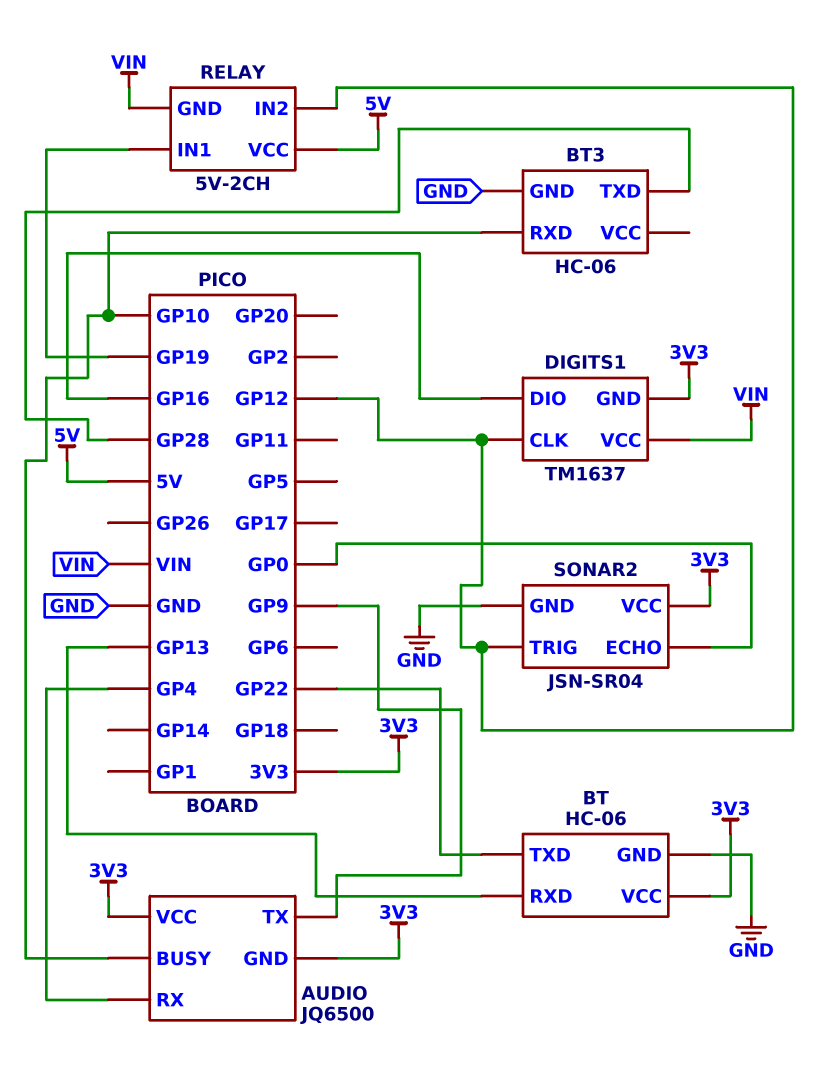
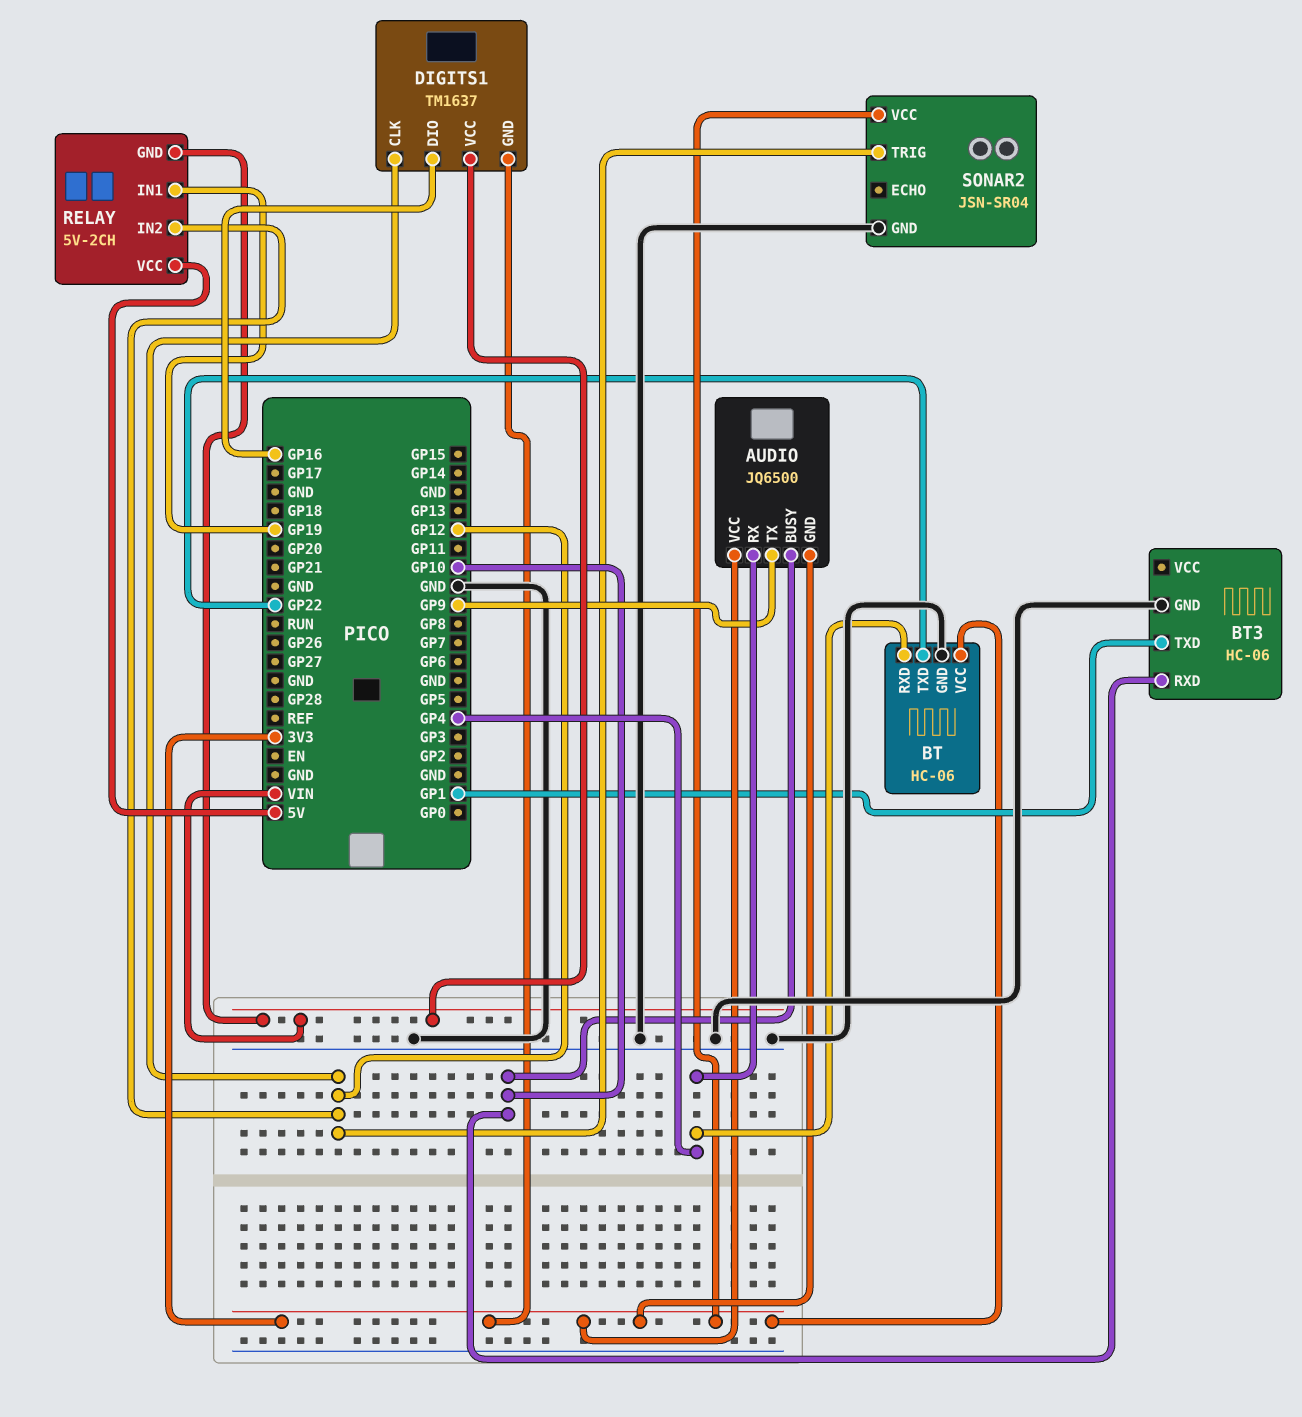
BT pin RXD: GP13 -> GP4
BT3 pin TXD: GP28 -> GP1
SONAR2 pin ECHO: GP0 -> none

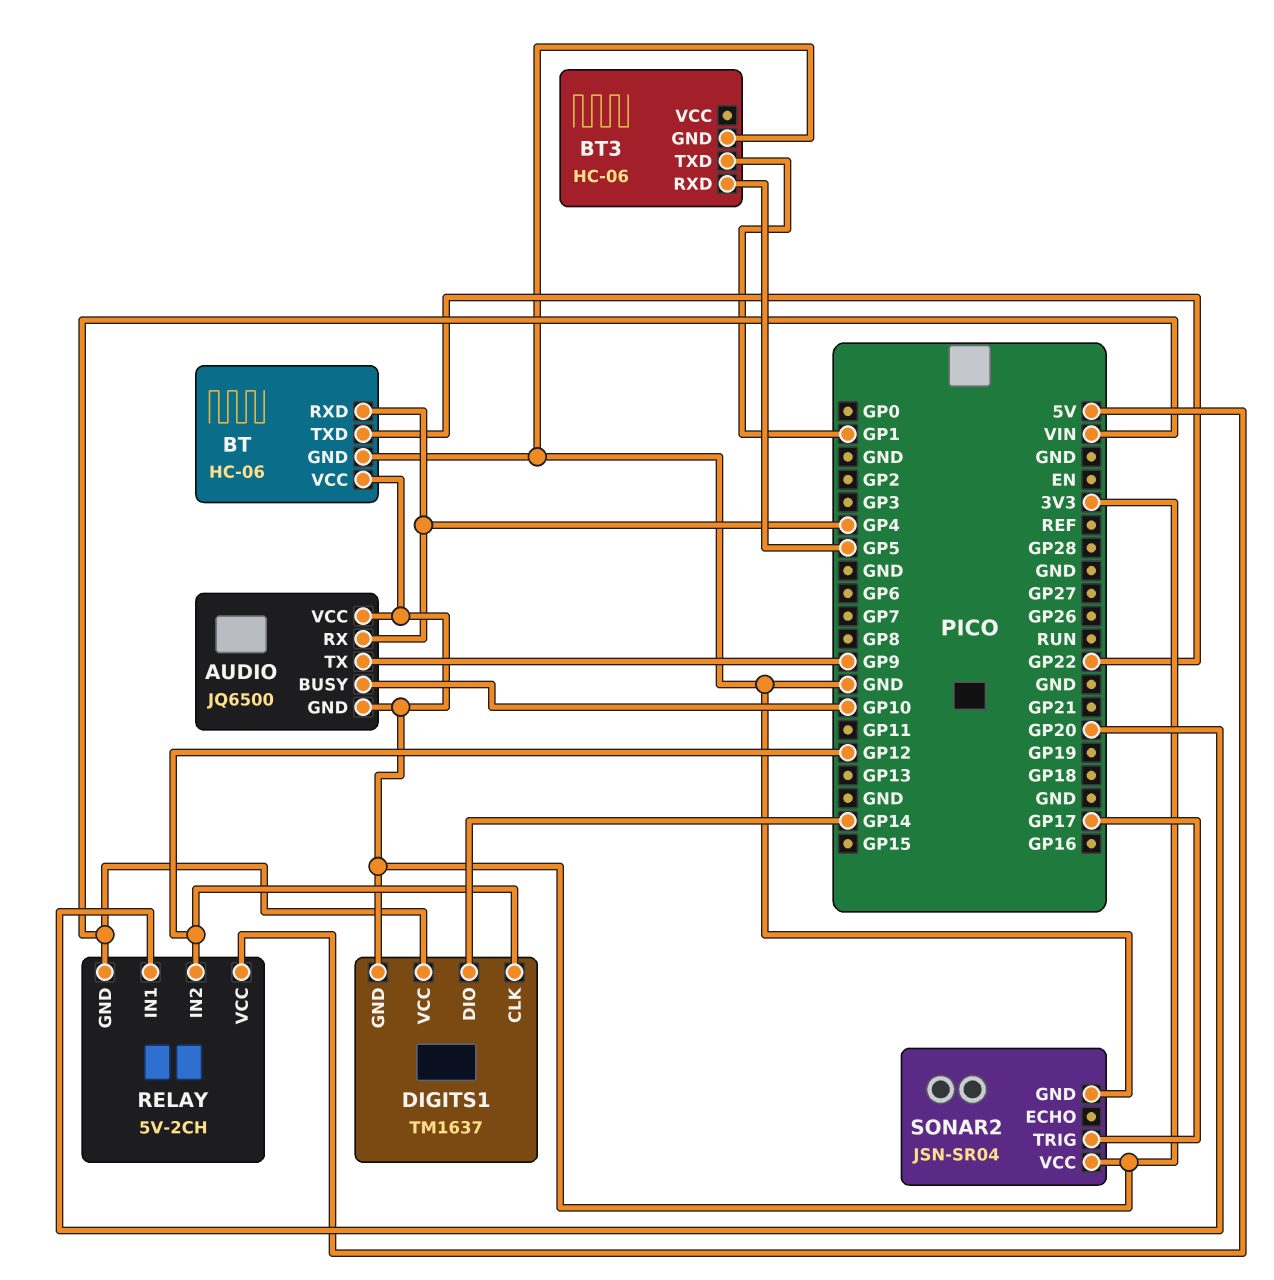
BT3 pin RXD: GP10 -> GP5
DIGITS1 pin DIO: GP16 -> GP14
RELAY pin IN1: GP19 -> GP20
SONAR2 pin TRIG: GP12 -> GP17

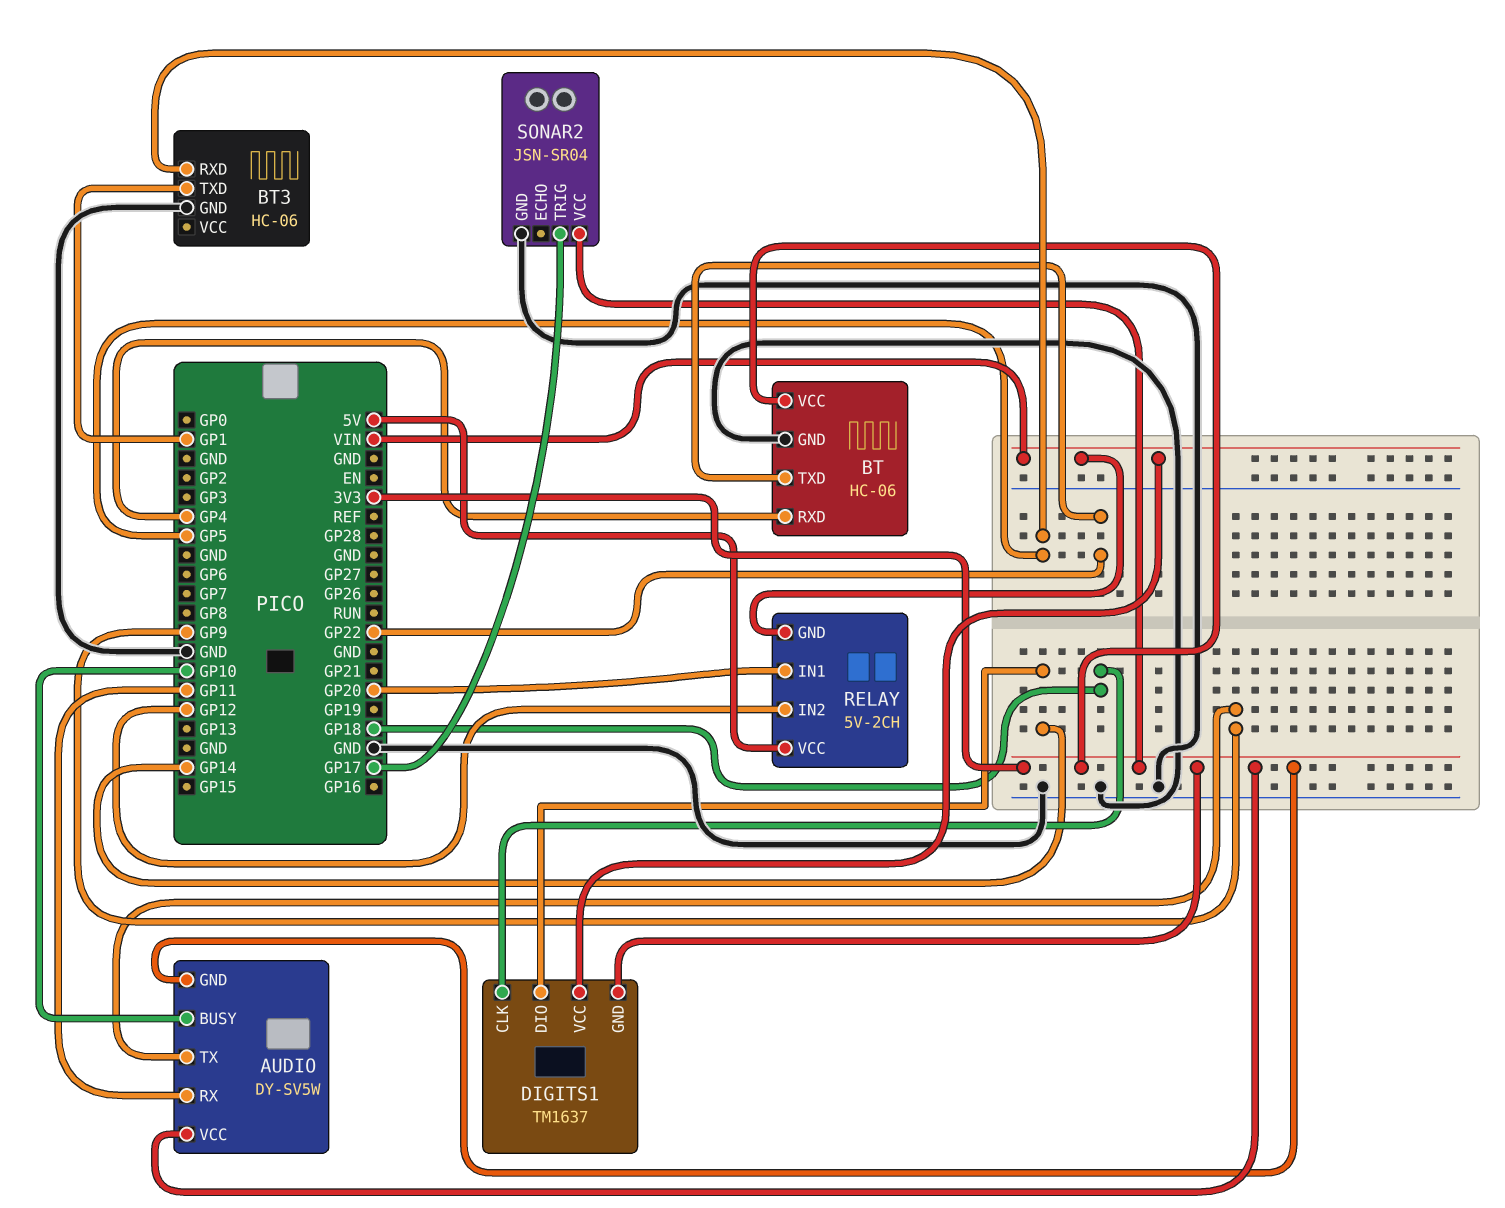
AUDIO: JQ6500 -> DY-SV5W
AUDIO pin RX: GP4 -> GP11
DIGITS1 pin CLK: GP12 -> GP18

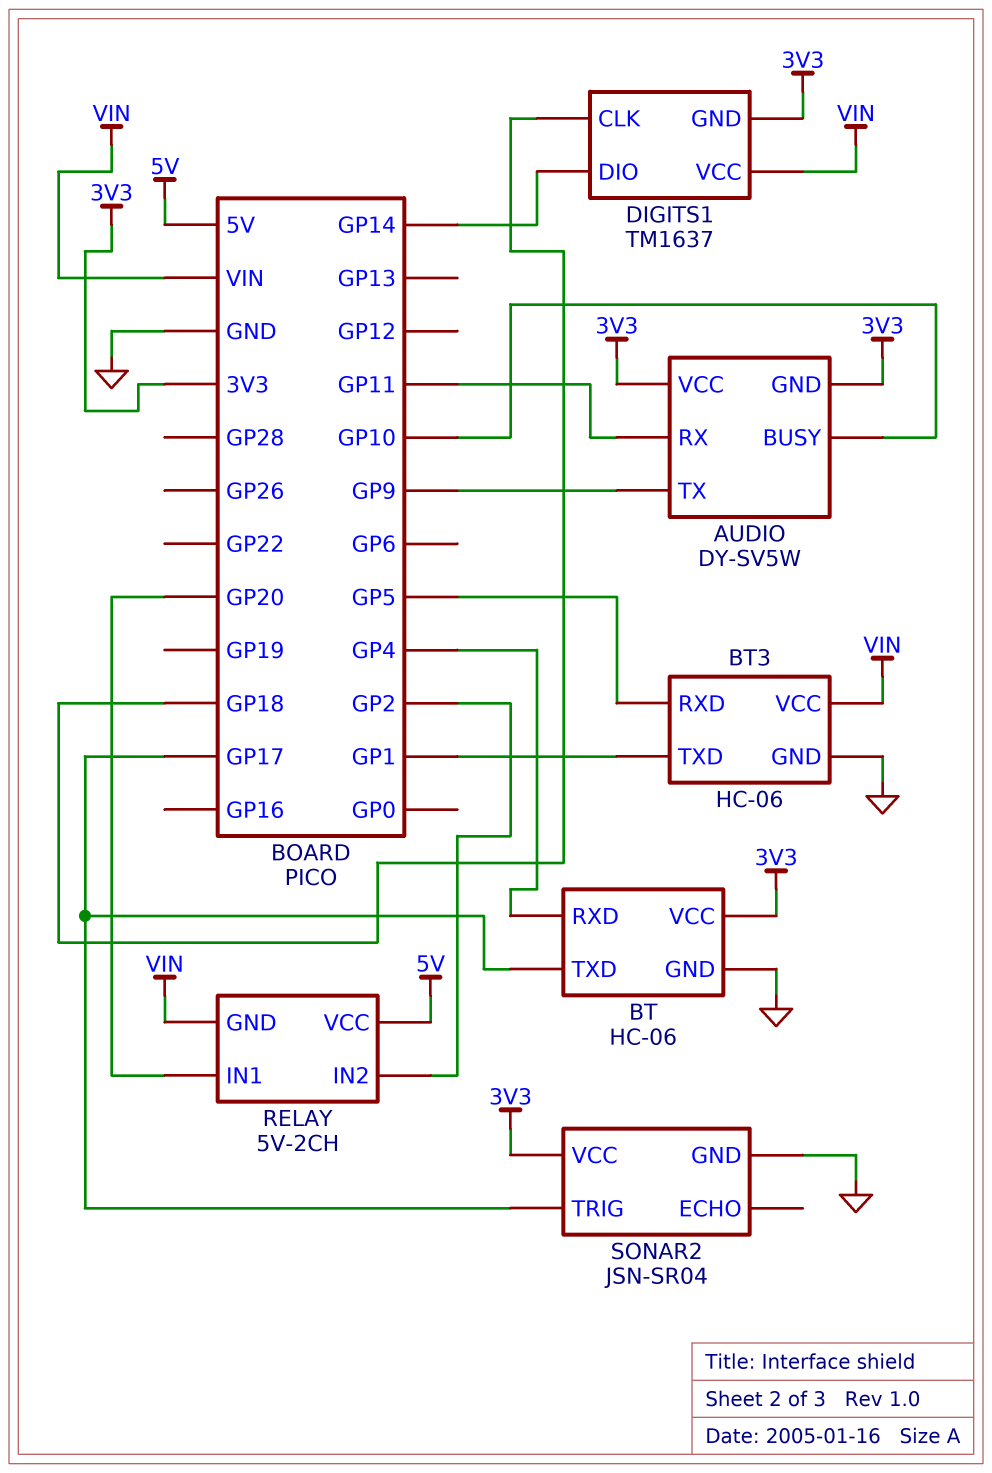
BT pin TXD: GP22 -> GP17
BT3 pin VCC: none -> VIN
RELAY pin IN2: GP12 -> GP2

